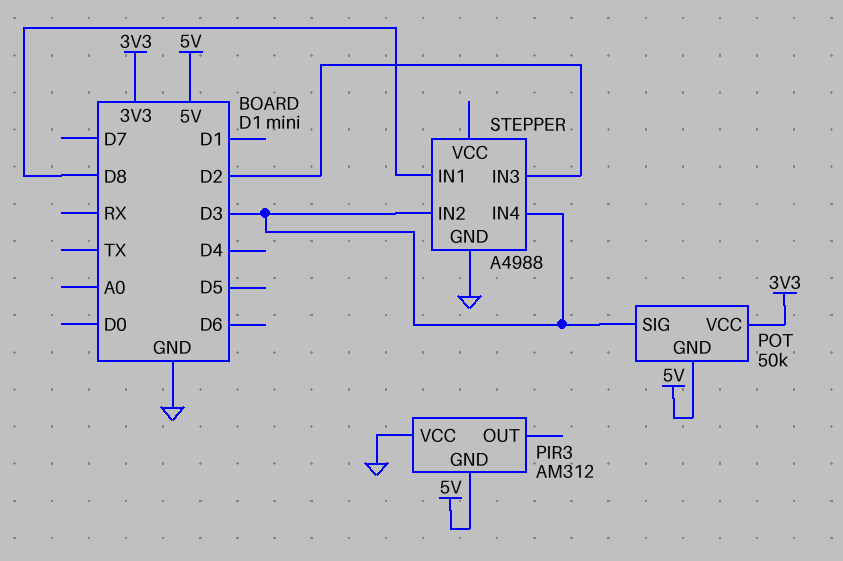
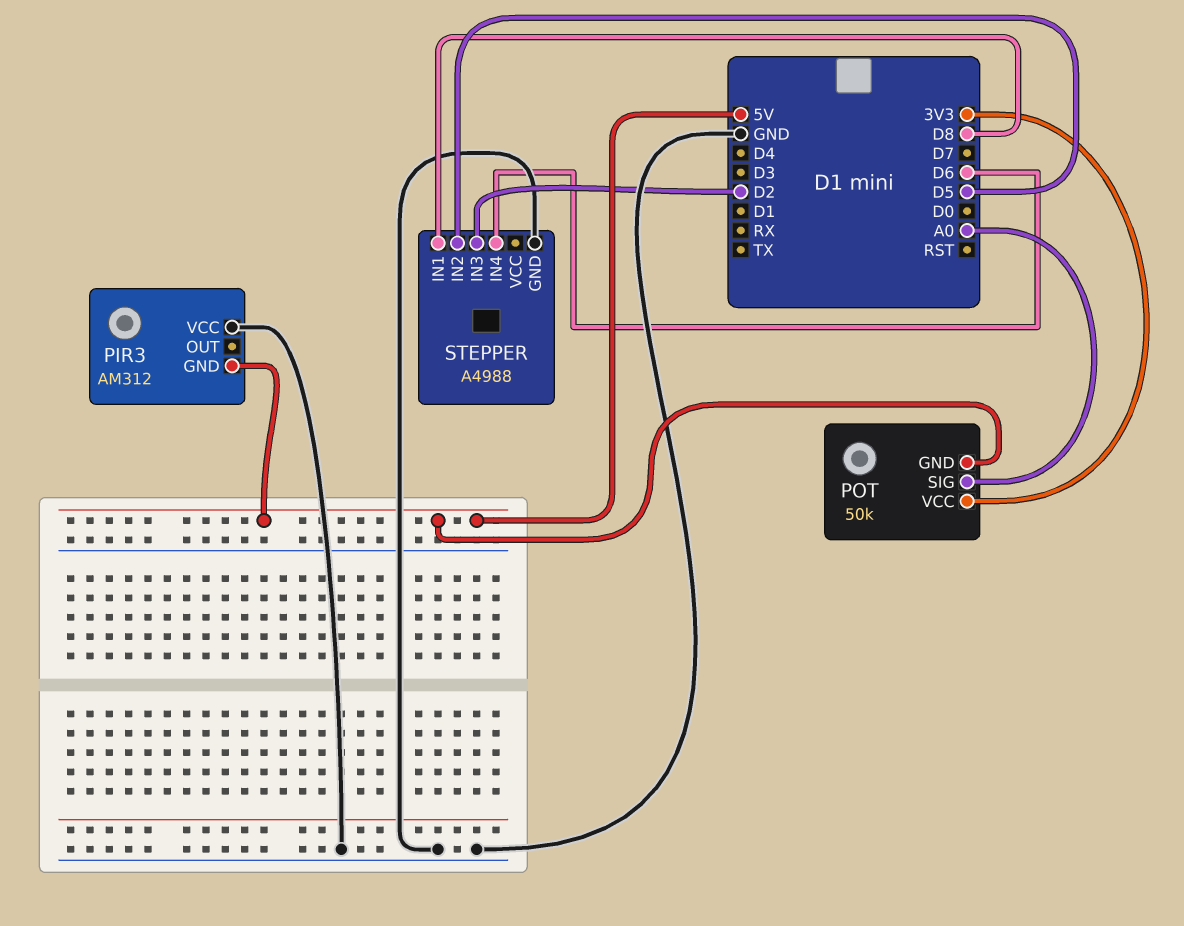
POT pin SIG: D3 -> A0
STEPPER pin IN2: D3 -> D5
STEPPER pin IN4: D3 -> D6

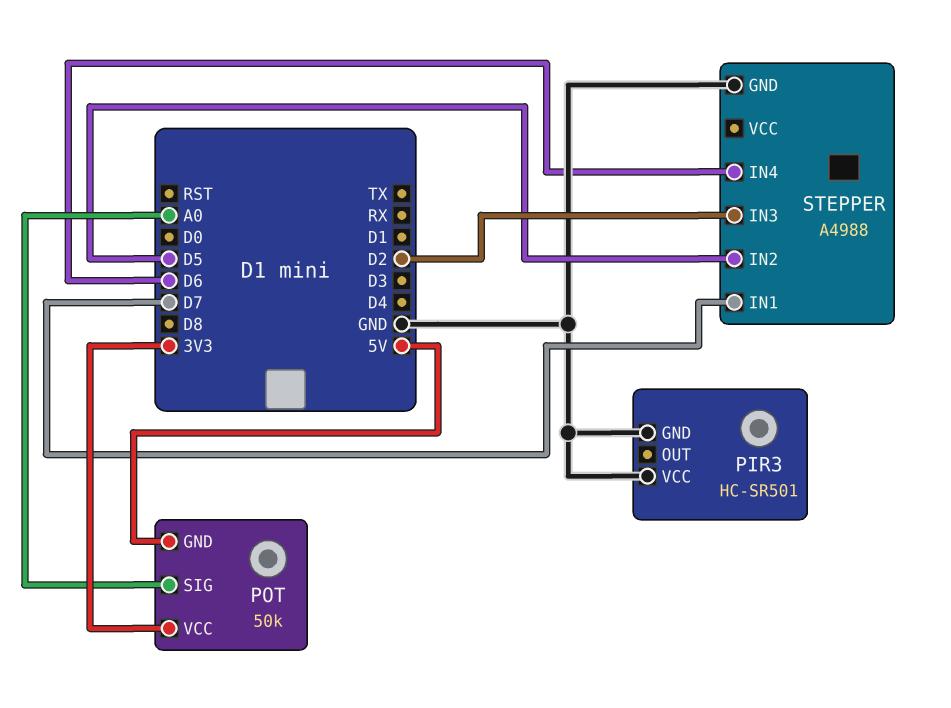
PIR3: AM312 -> HC-SR501
PIR3 pin GND: 5V -> GND
STEPPER pin IN1: D8 -> D7

